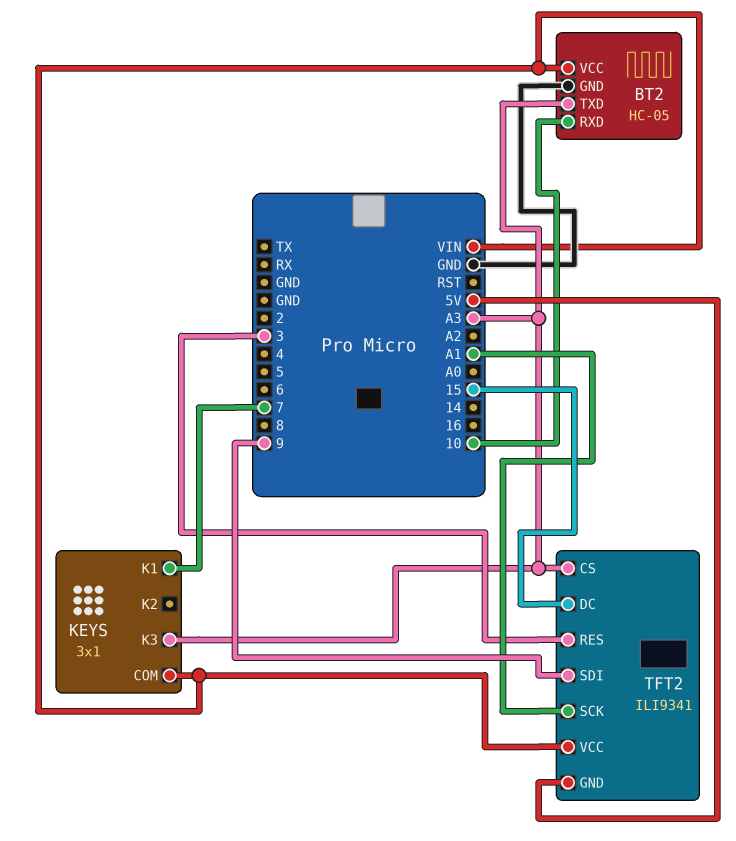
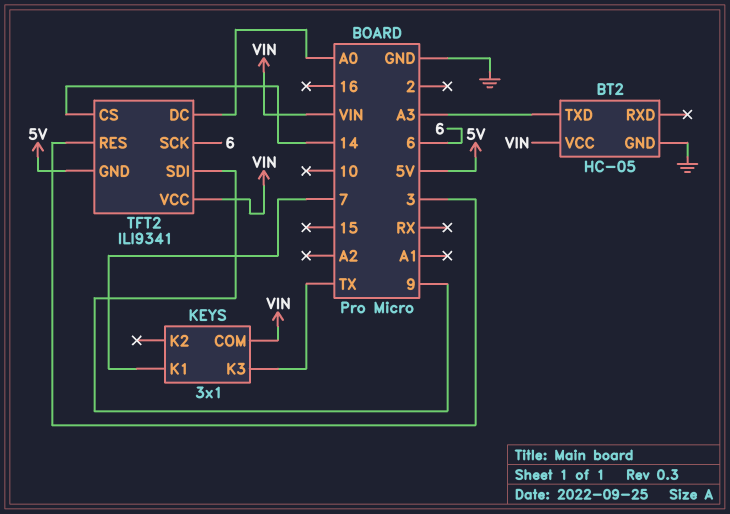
BT2 pin RXD: 10 -> none
KEYS pin K3: A3 -> TX
TFT2 pin CS: A3 -> 14
TFT2 pin DC: 15 -> A0
TFT2 pin SCK: A1 -> 6

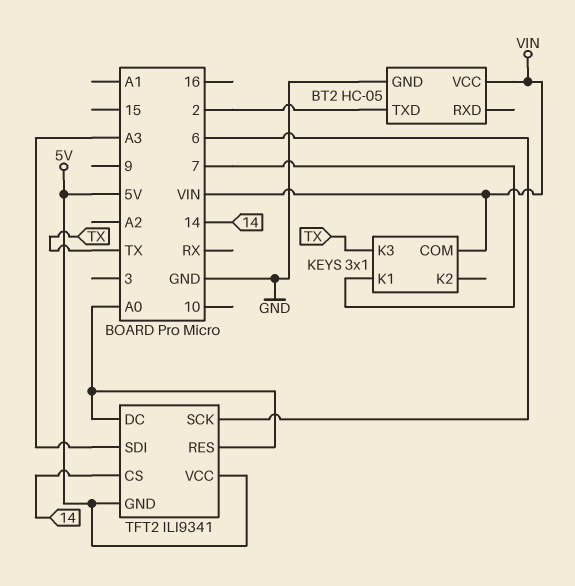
BT2 pin TXD: A3 -> 2
TFT2 pin RES: 3 -> A0
TFT2 pin SDI: 9 -> A3
TFT2 pin VCC: VIN -> 5V

